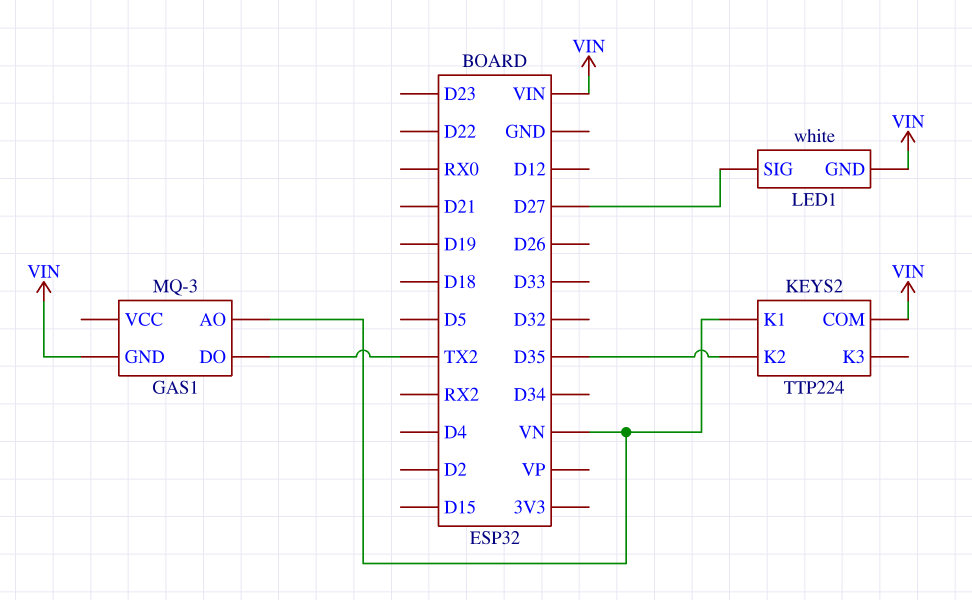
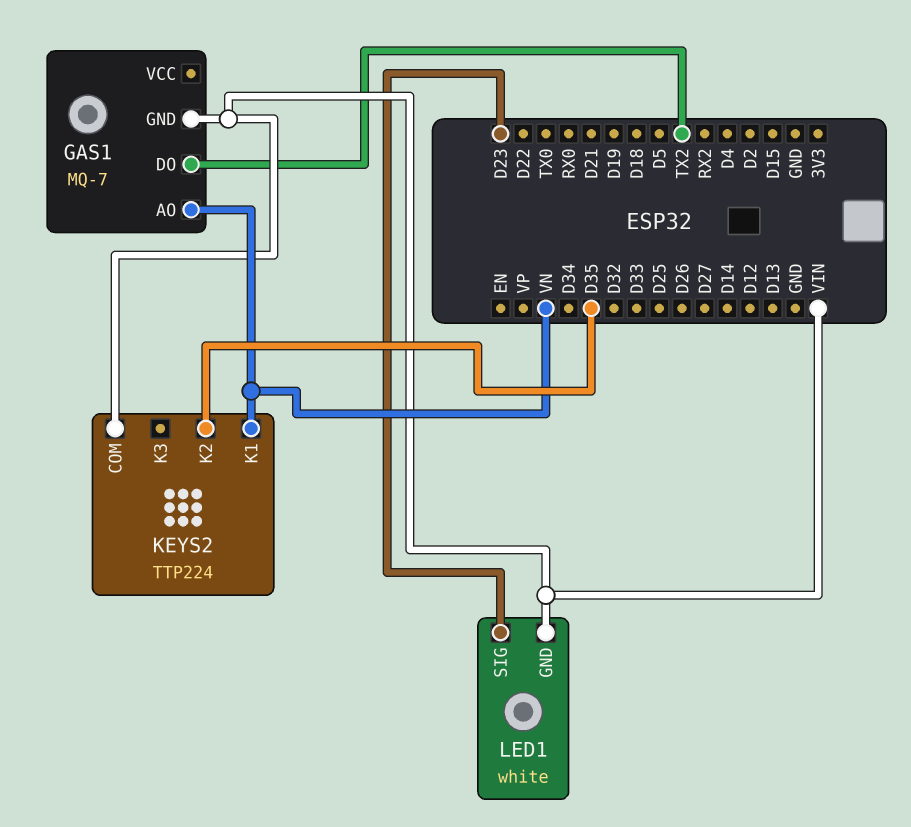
GAS1: MQ-3 -> MQ-7
LED1 pin SIG: D27 -> D23

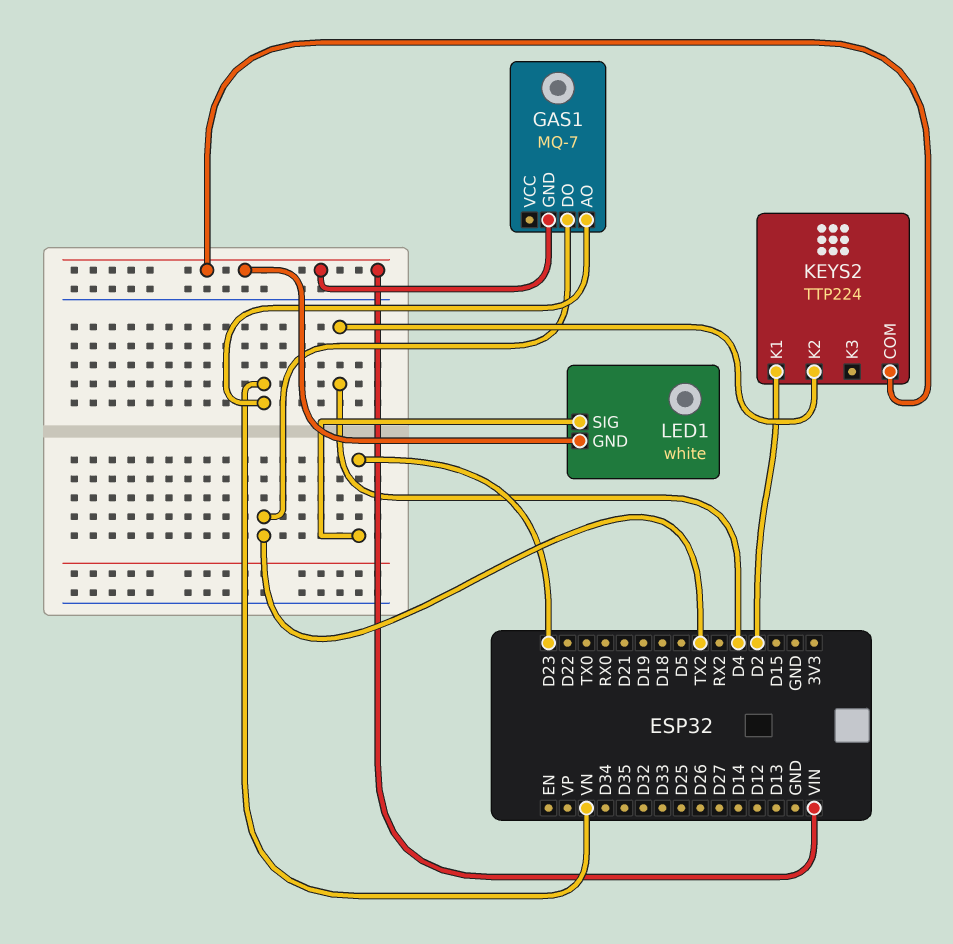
KEYS2 pin K1: VN -> D2
KEYS2 pin K2: D35 -> D4

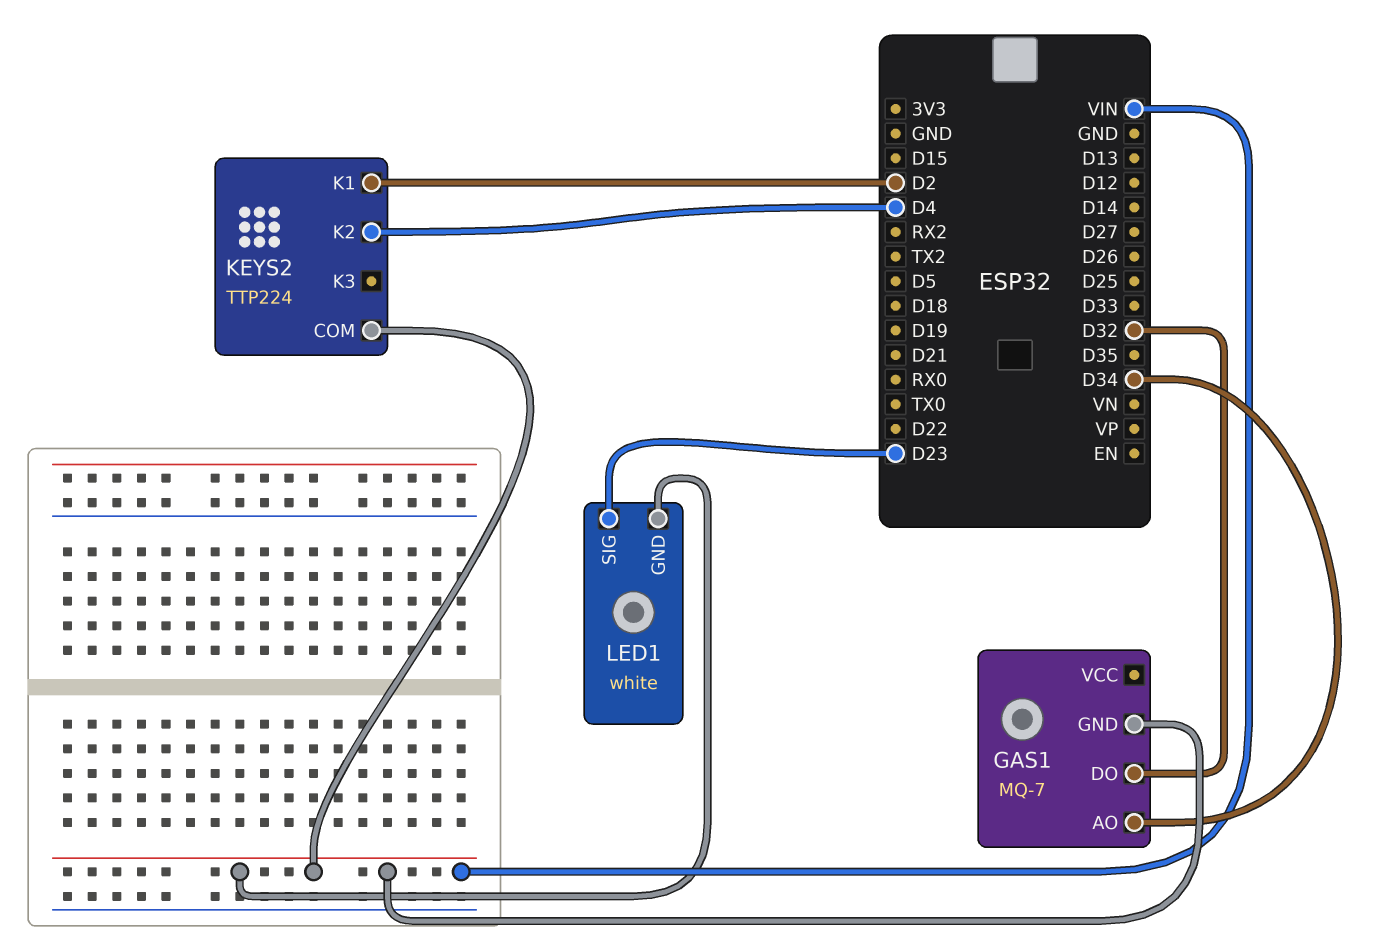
GAS1 pin AO: VN -> D34
GAS1 pin DO: TX2 -> D32

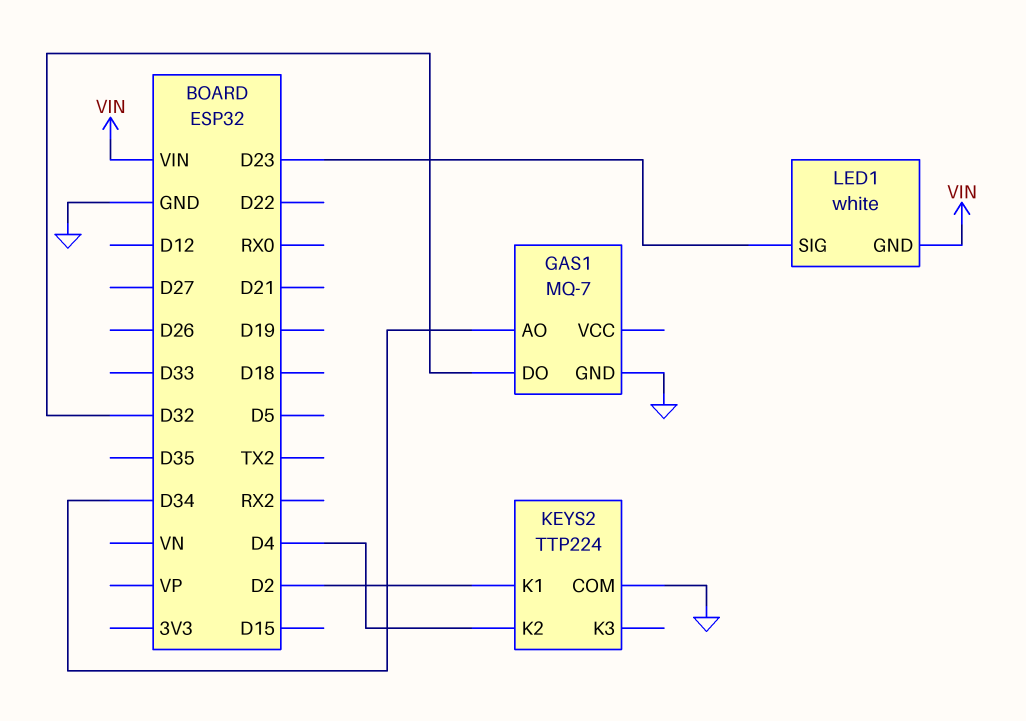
GAS1 pin GND: VIN -> GND
KEYS2 pin COM: VIN -> GND

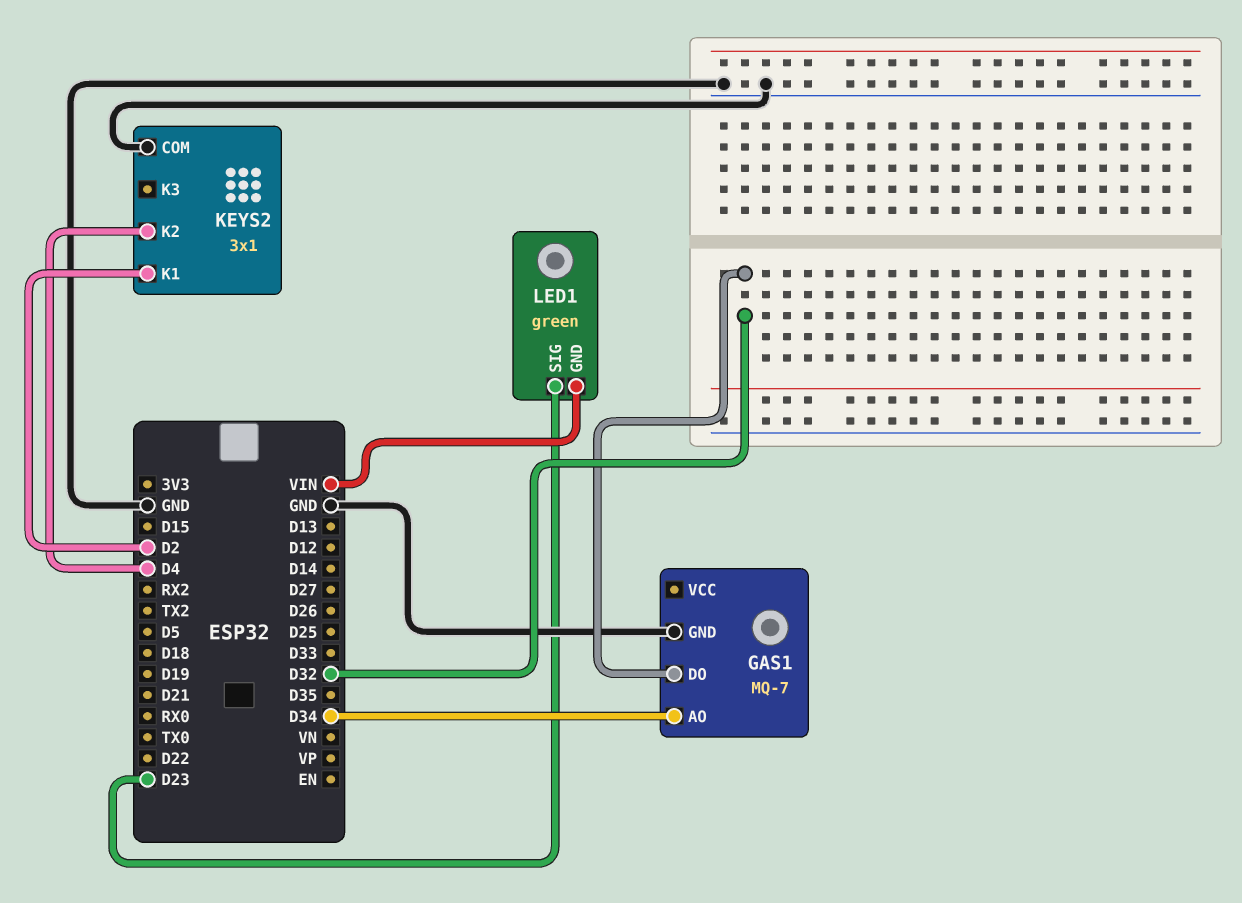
KEYS2: TTP224 -> 3x1
LED1: white -> green

